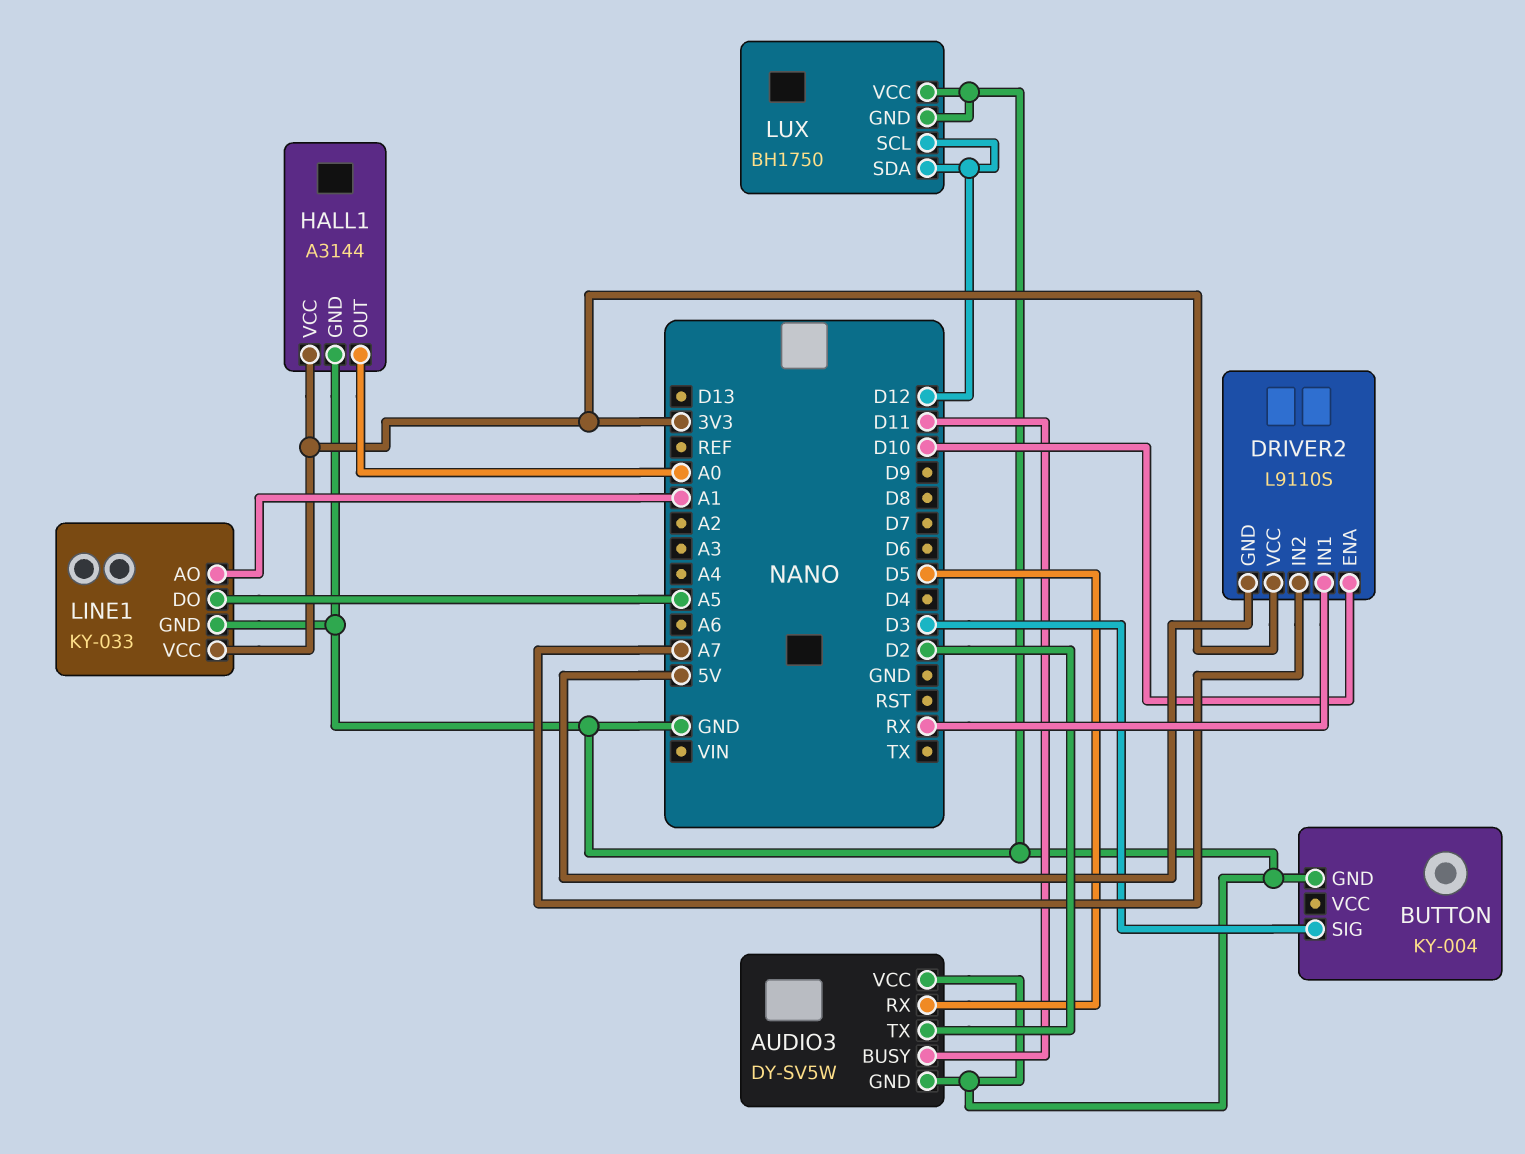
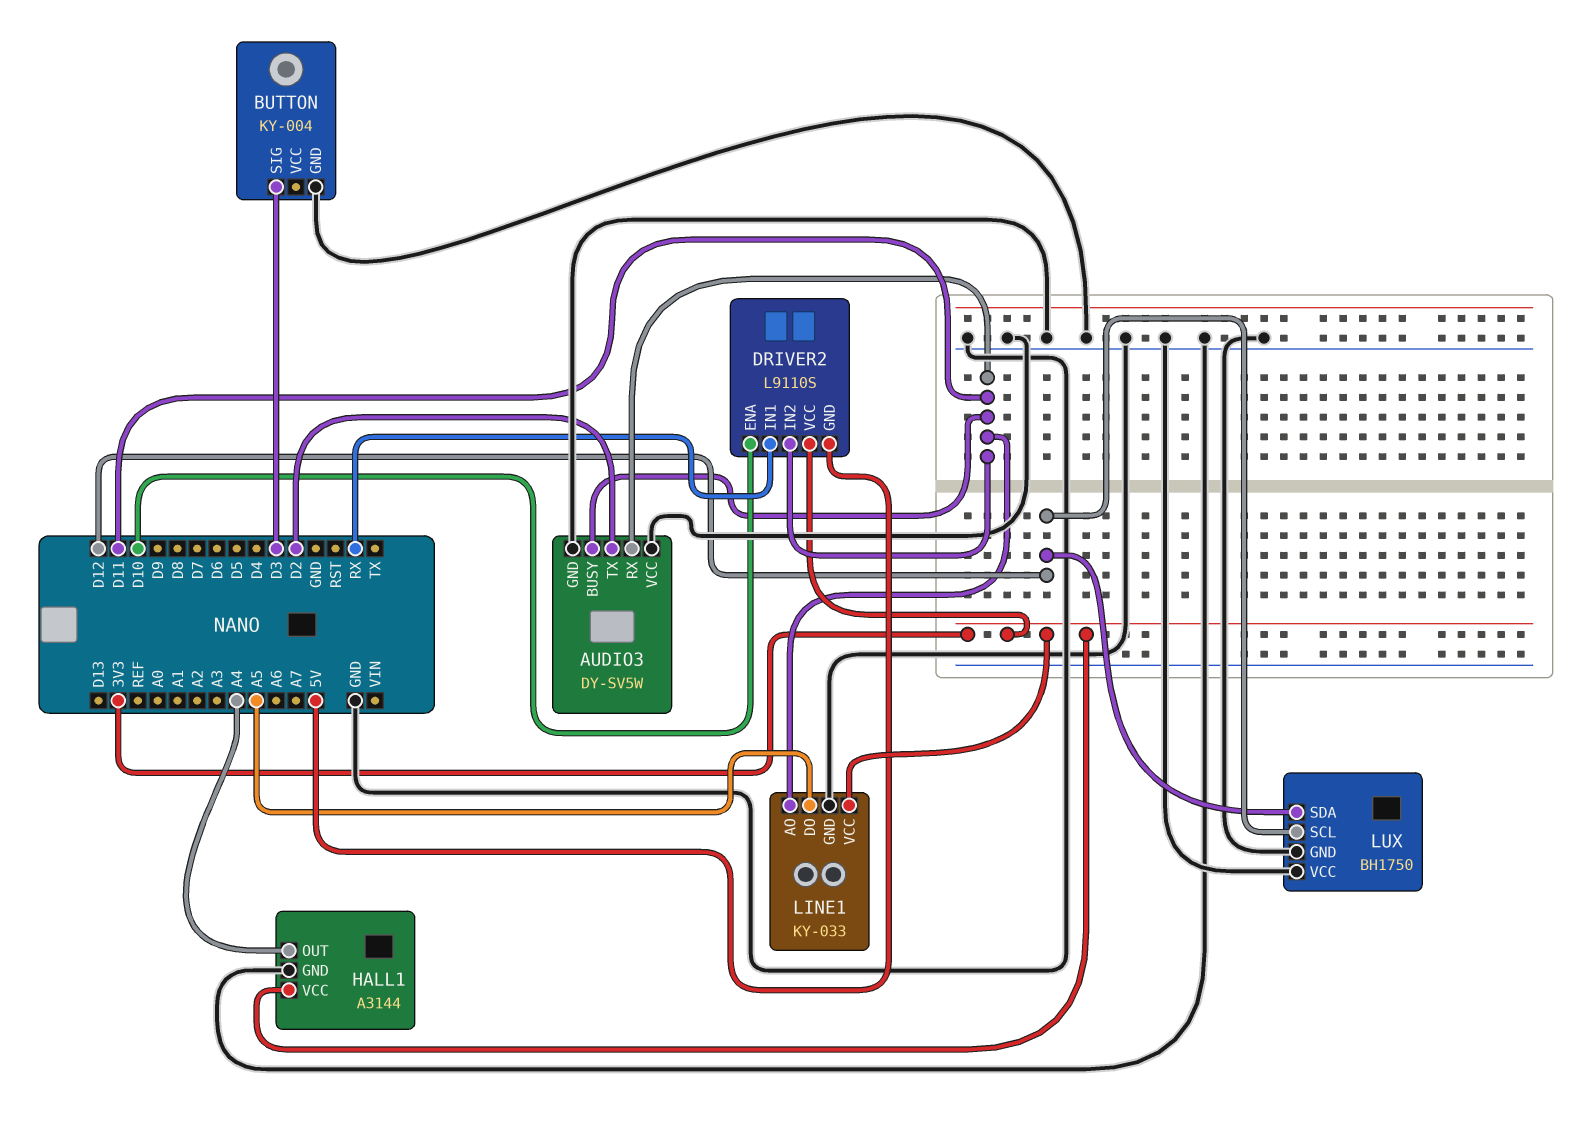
AUDIO3 pin RX: D5 -> D11
DRIVER2 pin IN2: A7 -> D11
HALL1 pin OUT: A0 -> A4
LINE1 pin AO: A1 -> D11

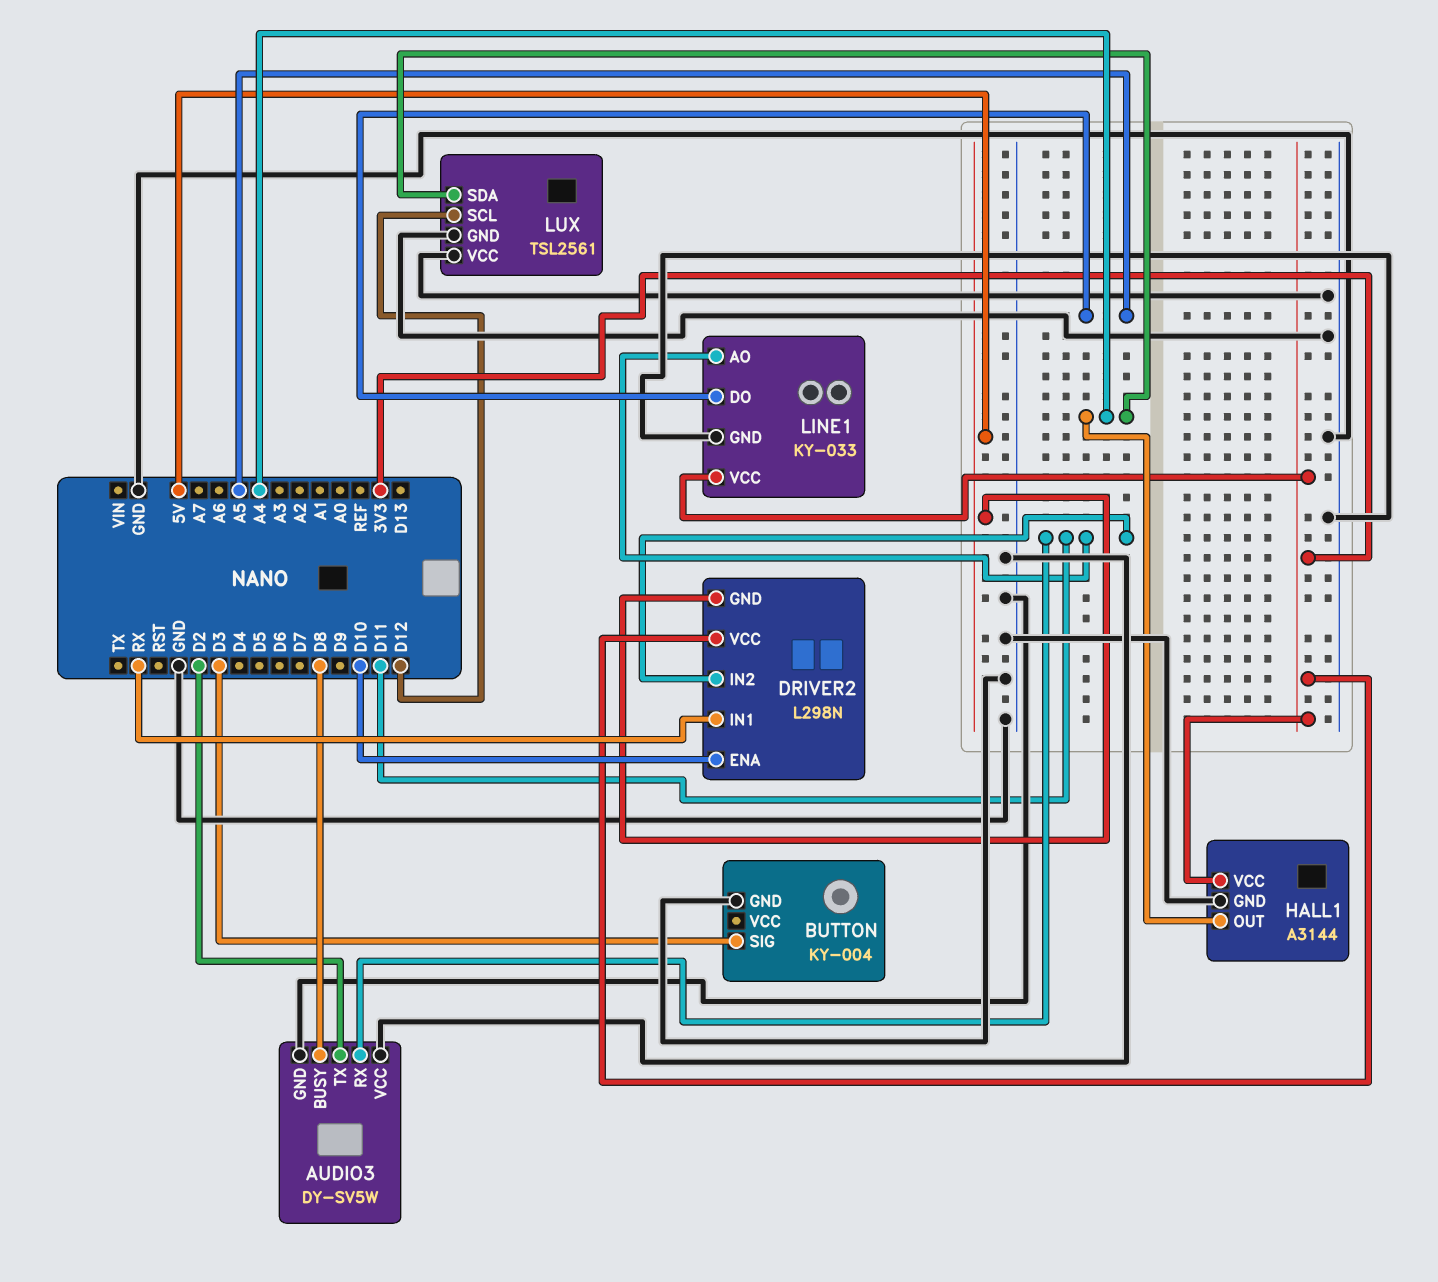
AUDIO3 pin BUSY: D11 -> D8
DRIVER2: L9110S -> L298N
LUX: BH1750 -> TSL2561
LUX pin SDA: D12 -> A4

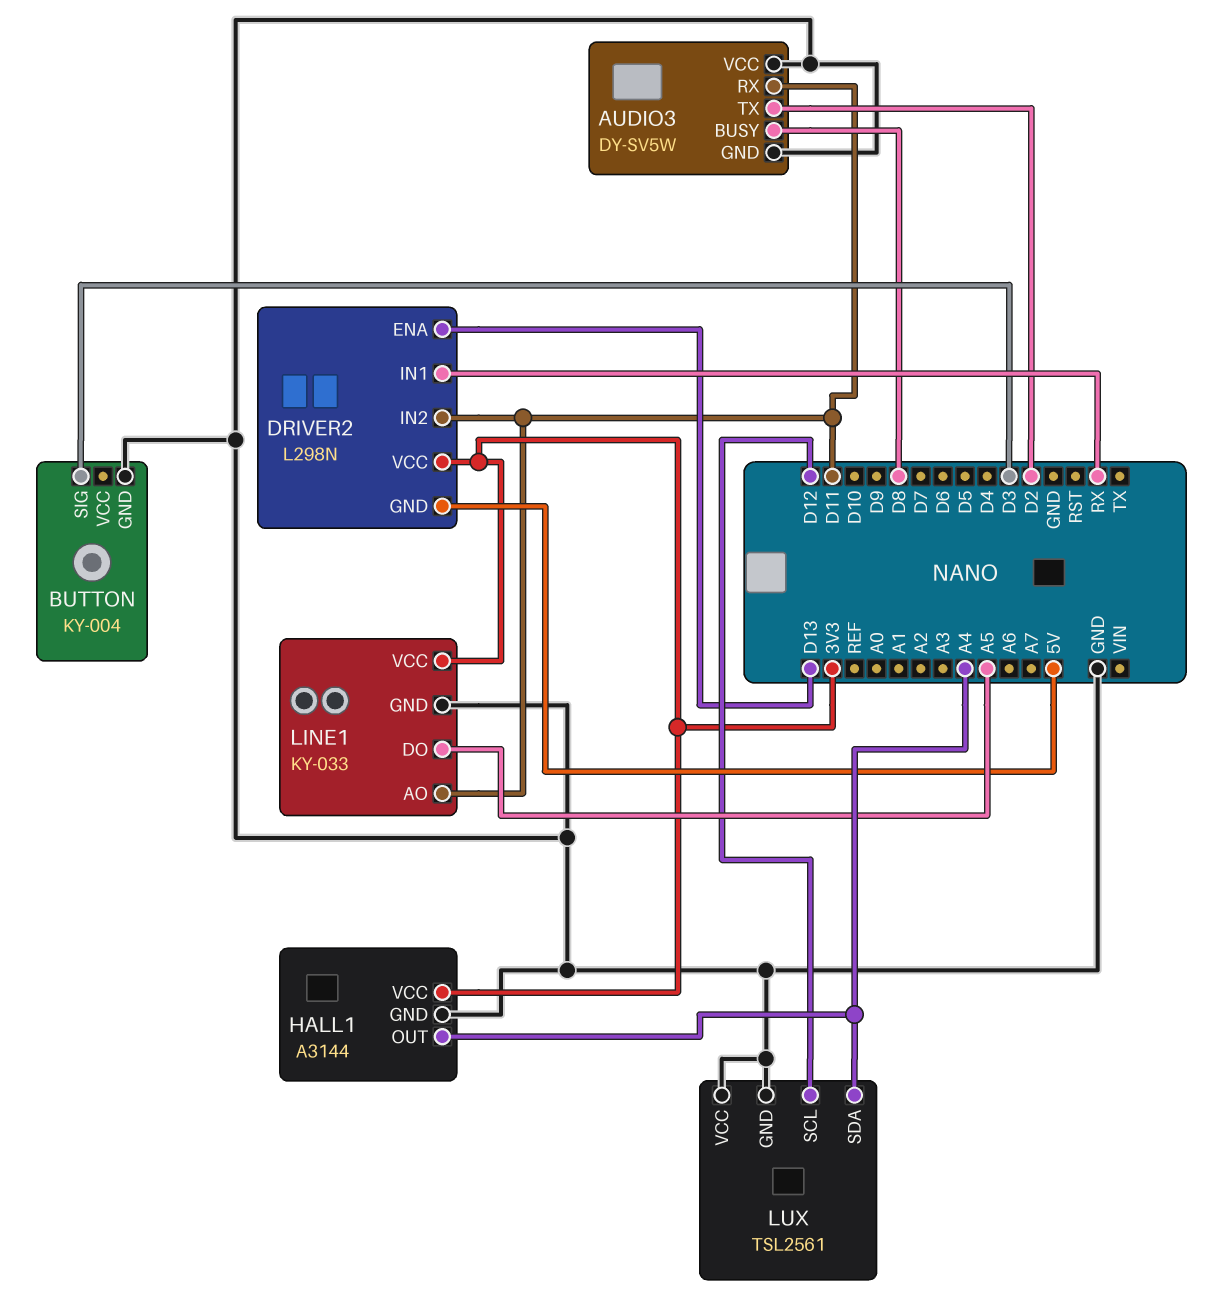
DRIVER2 pin ENA: D10 -> D13

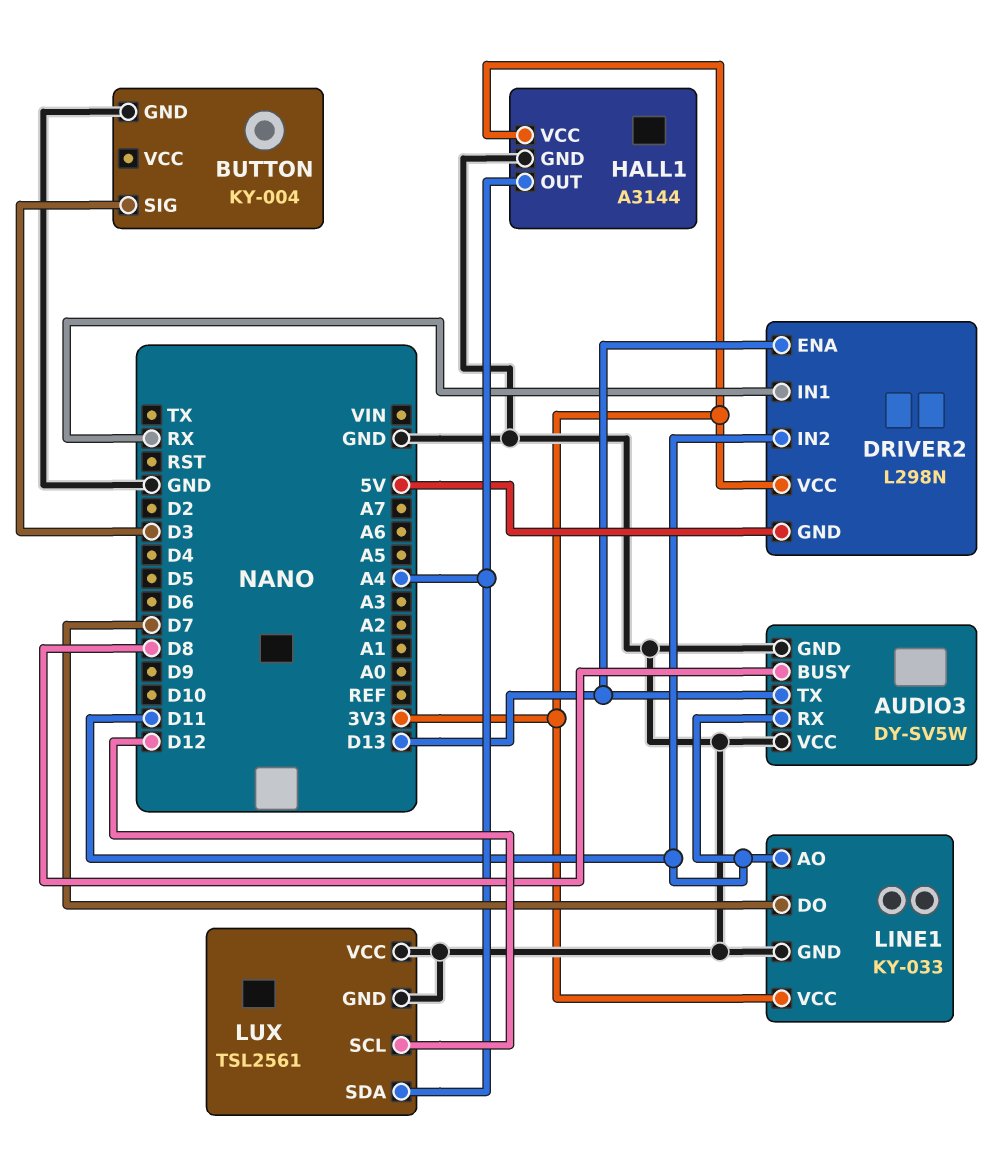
AUDIO3 pin TX: D2 -> D13
LINE1 pin DO: A5 -> D7

